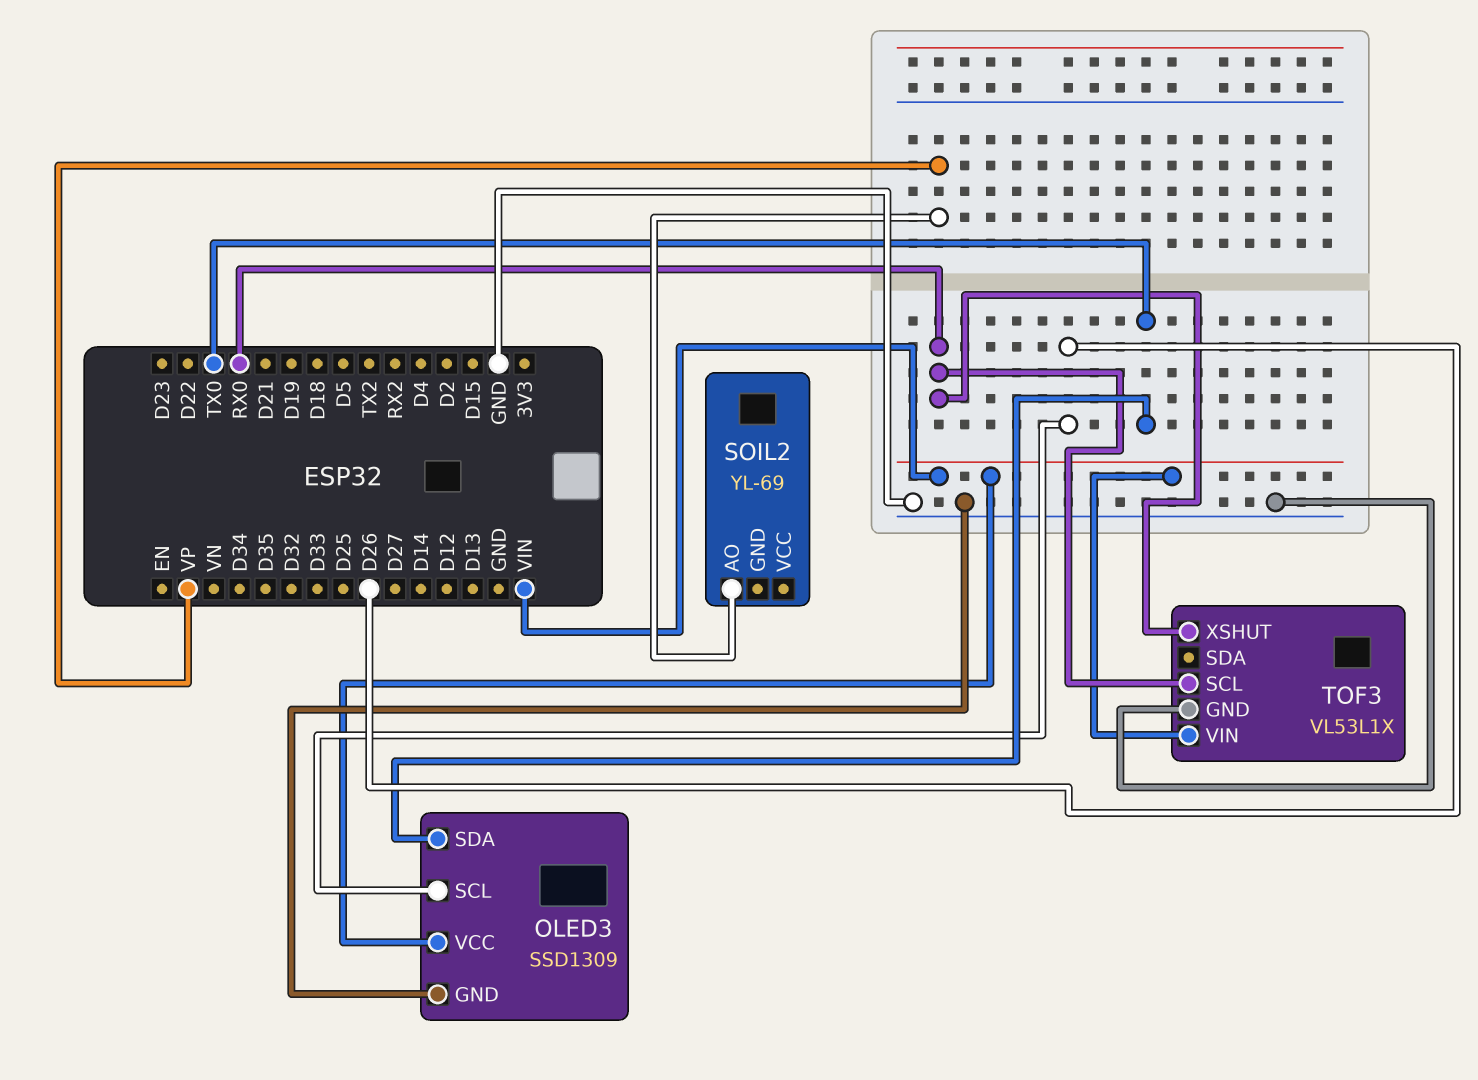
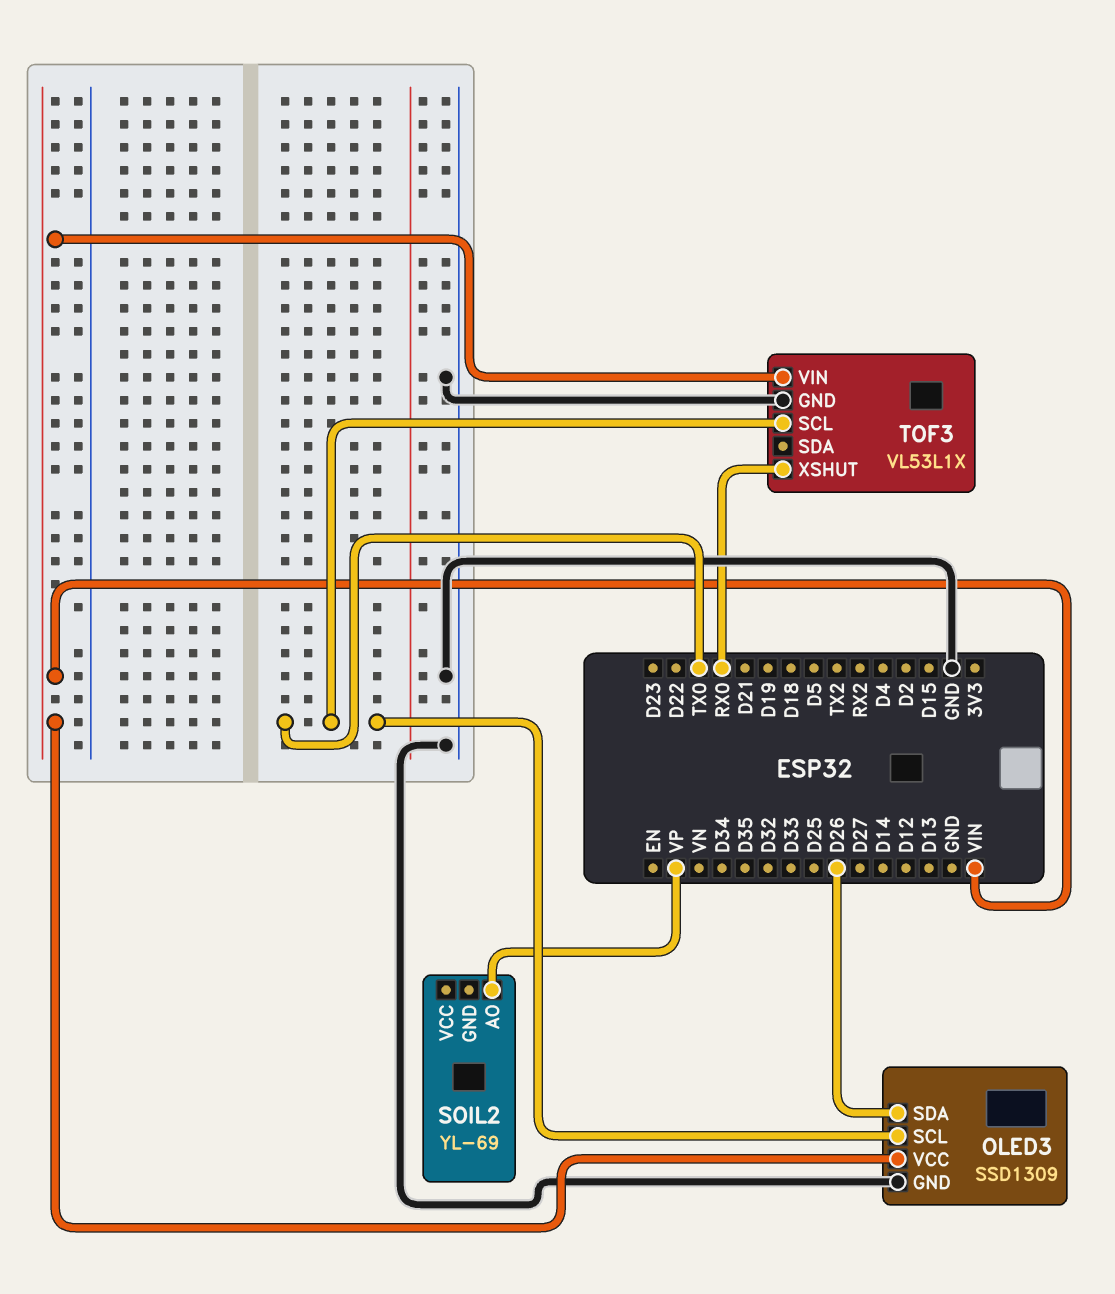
OLED3 pin SCL: D26 -> TX0
OLED3 pin SDA: TX0 -> D26
TOF3 pin SCL: RX0 -> TX0

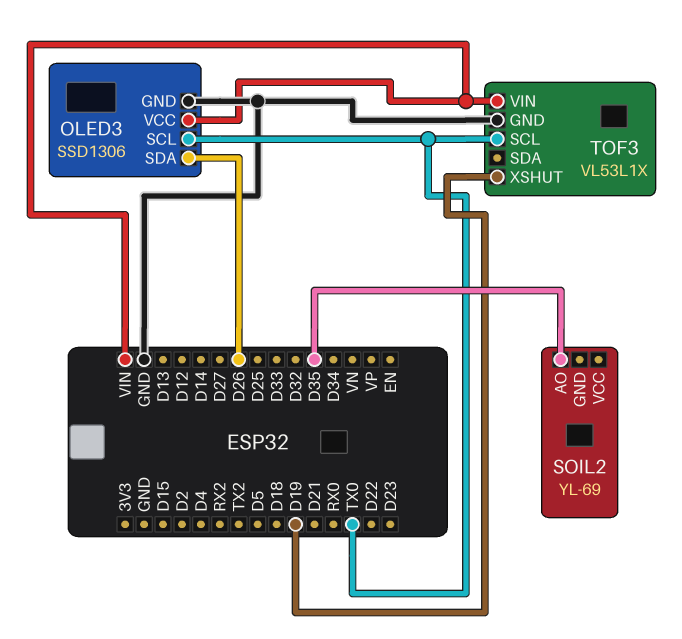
OLED3: SSD1309 -> SSD1306
SOIL2 pin AO: VP -> D35
TOF3 pin XSHUT: RX0 -> D19

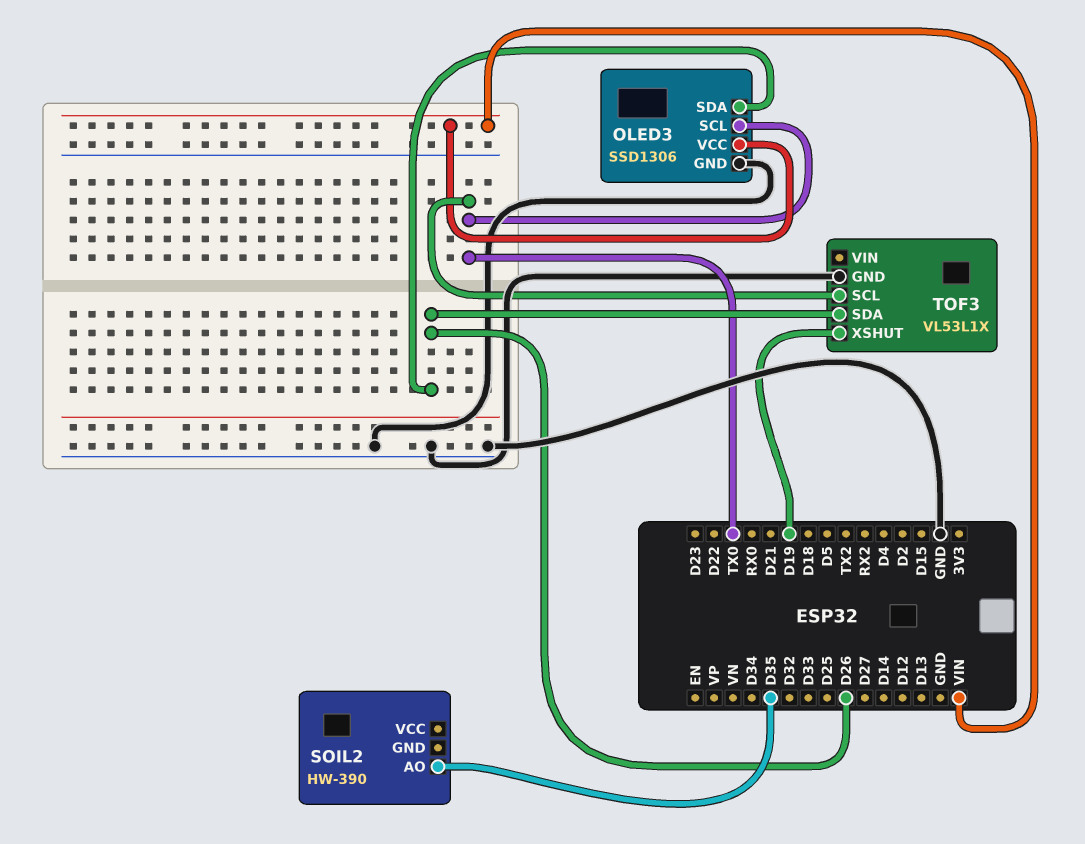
SOIL2: YL-69 -> HW-390
TOF3 pin SDA: none -> D26
TOF3 pin VIN: VIN -> none

